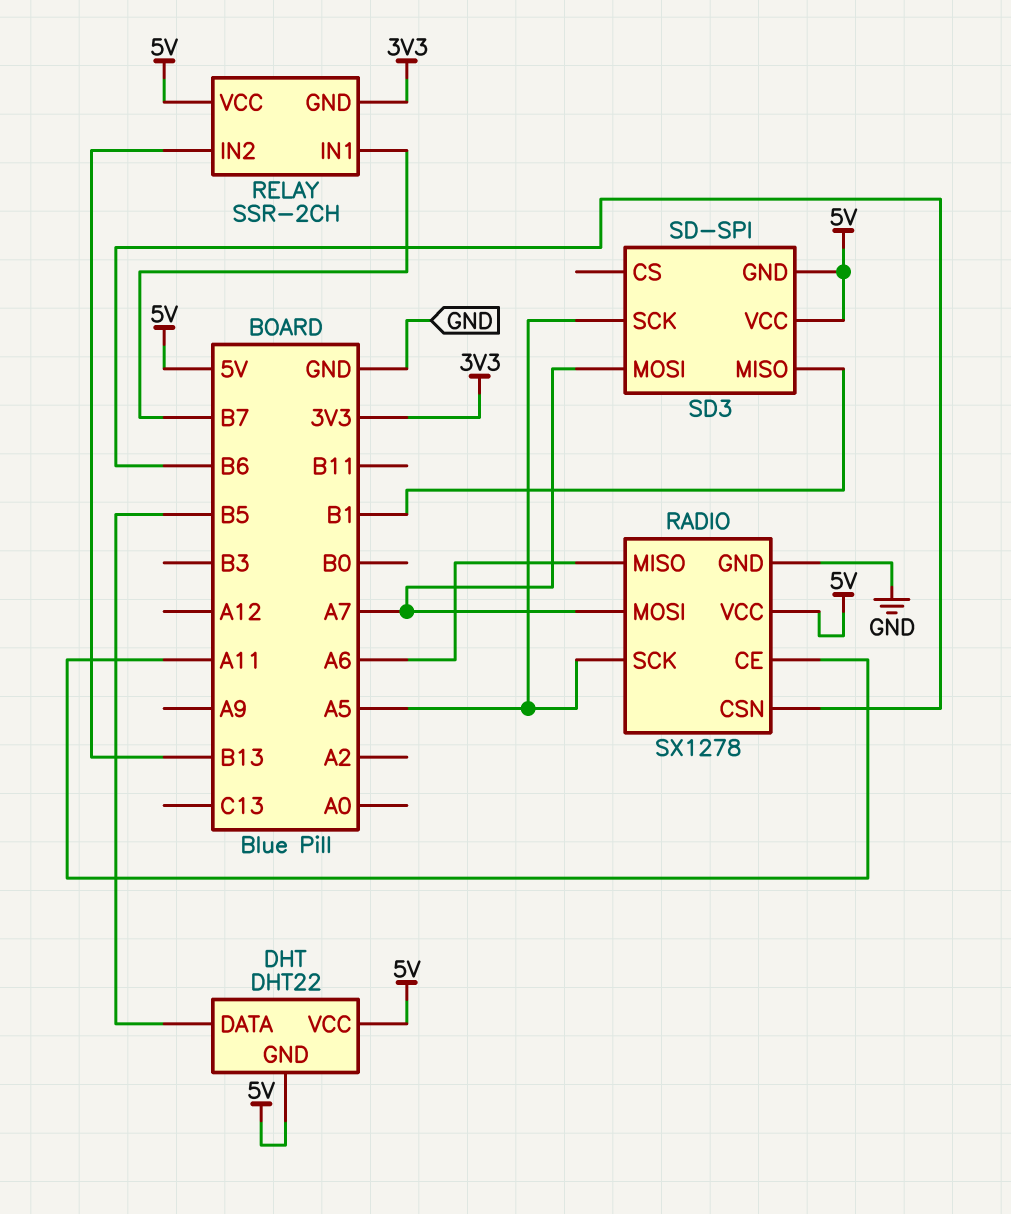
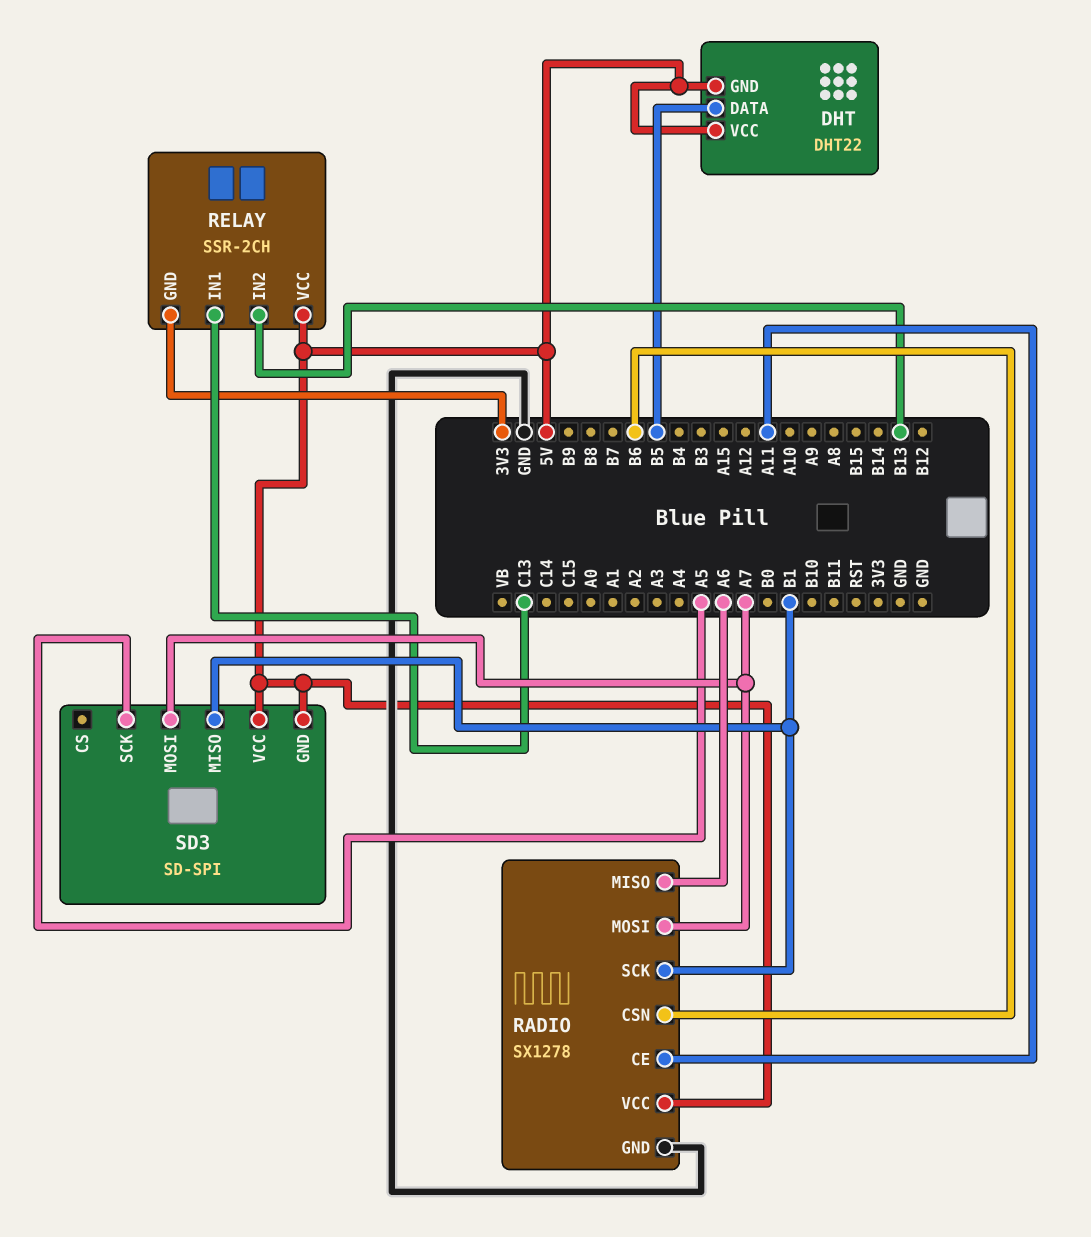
RADIO pin SCK: A5 -> B1
RELAY pin IN1: B7 -> C13

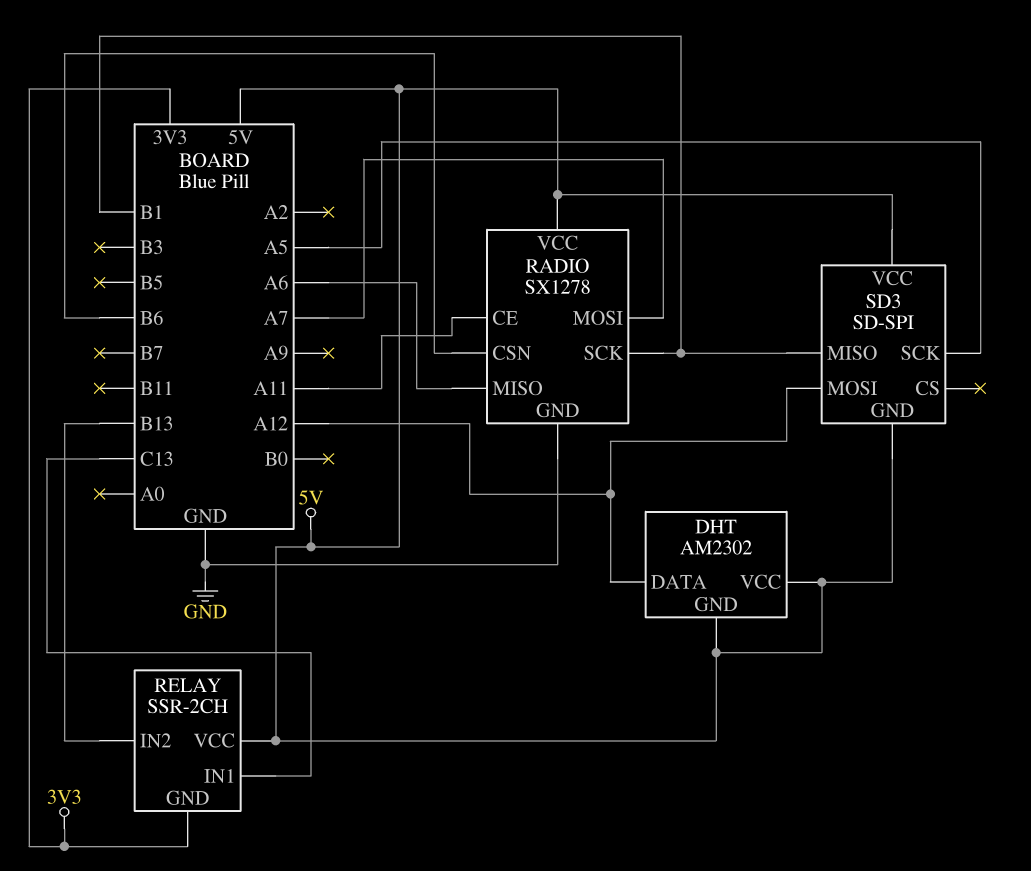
DHT: DHT22 -> AM2302
DHT pin DATA: B5 -> A12
SD3 pin MOSI: A7 -> A12

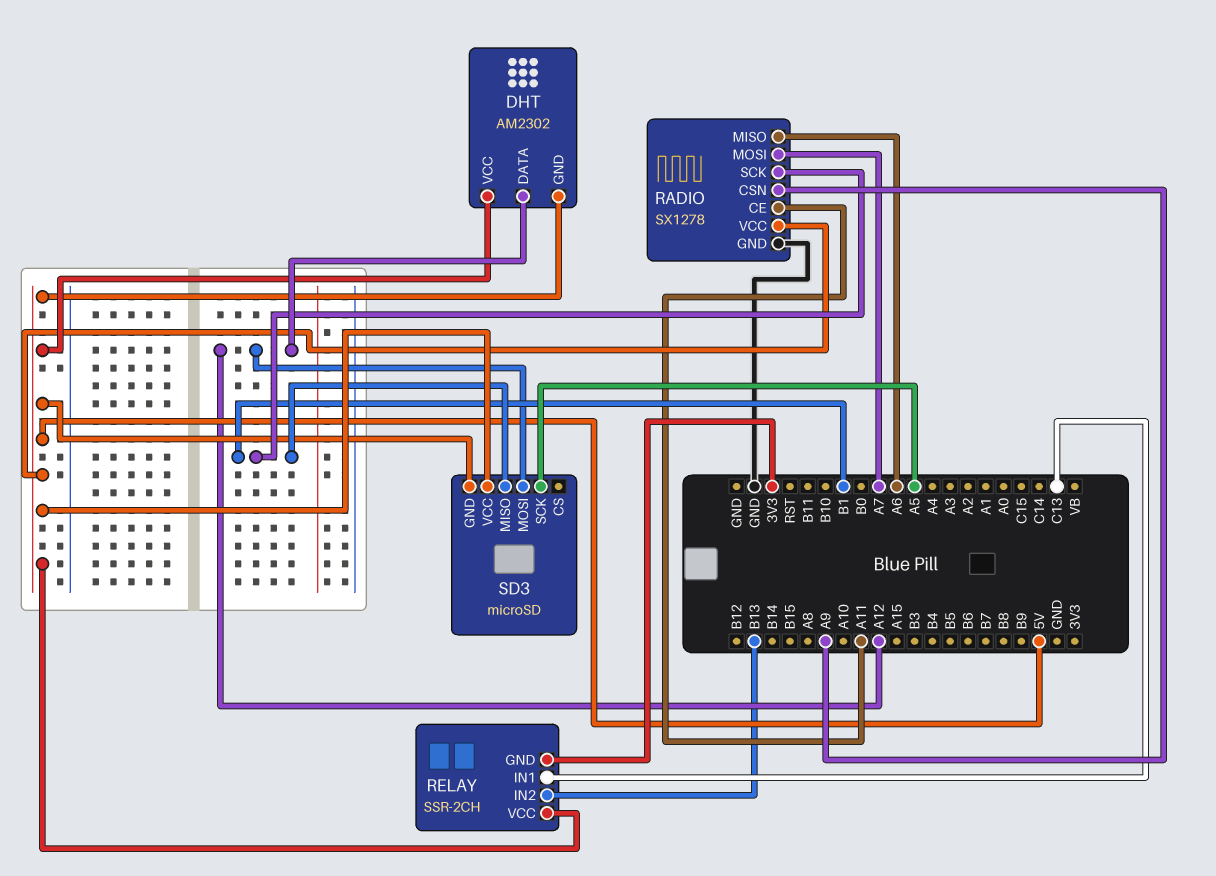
RADIO pin CSN: B6 -> A9
SD3: SD-SPI -> microSD

